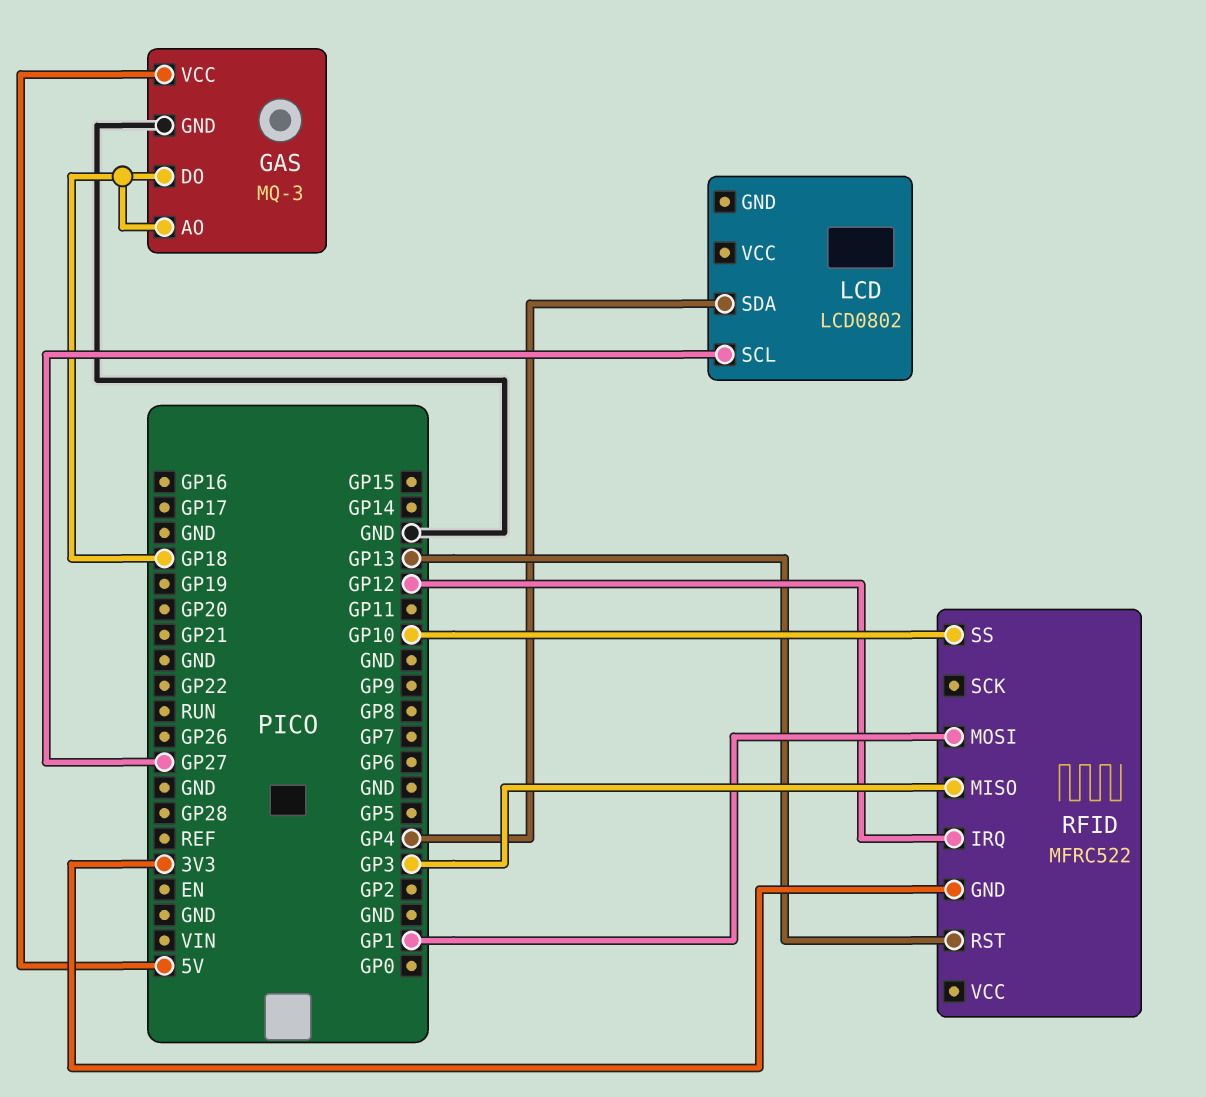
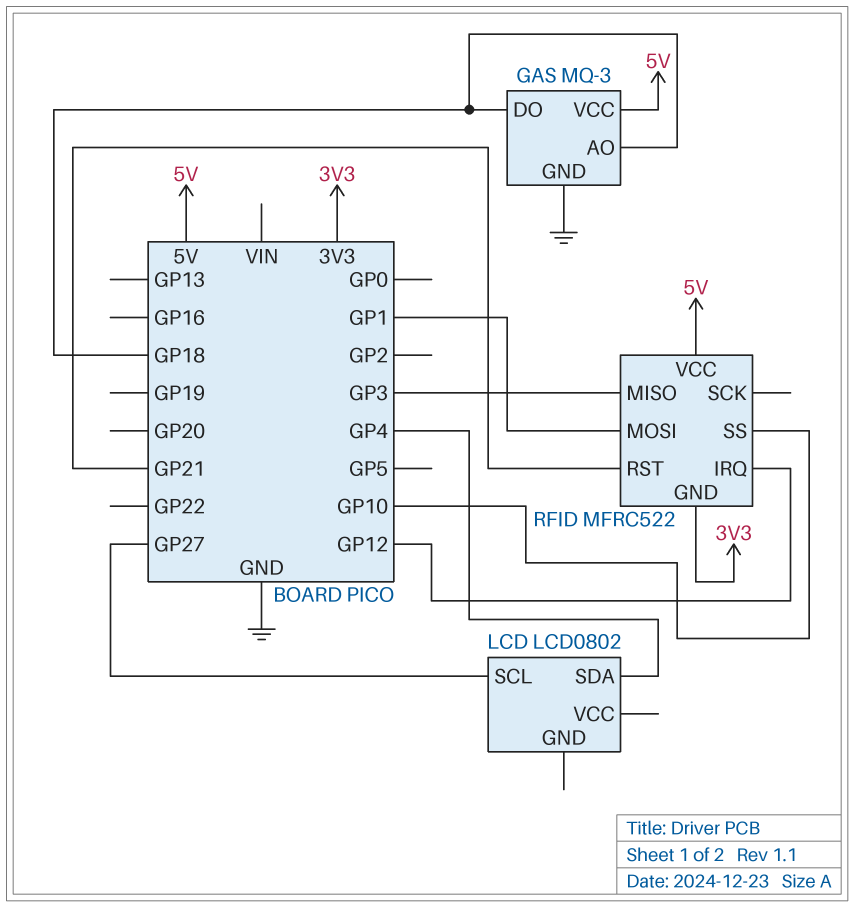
RFID pin RST: GP13 -> GP21
RFID pin VCC: none -> 5V

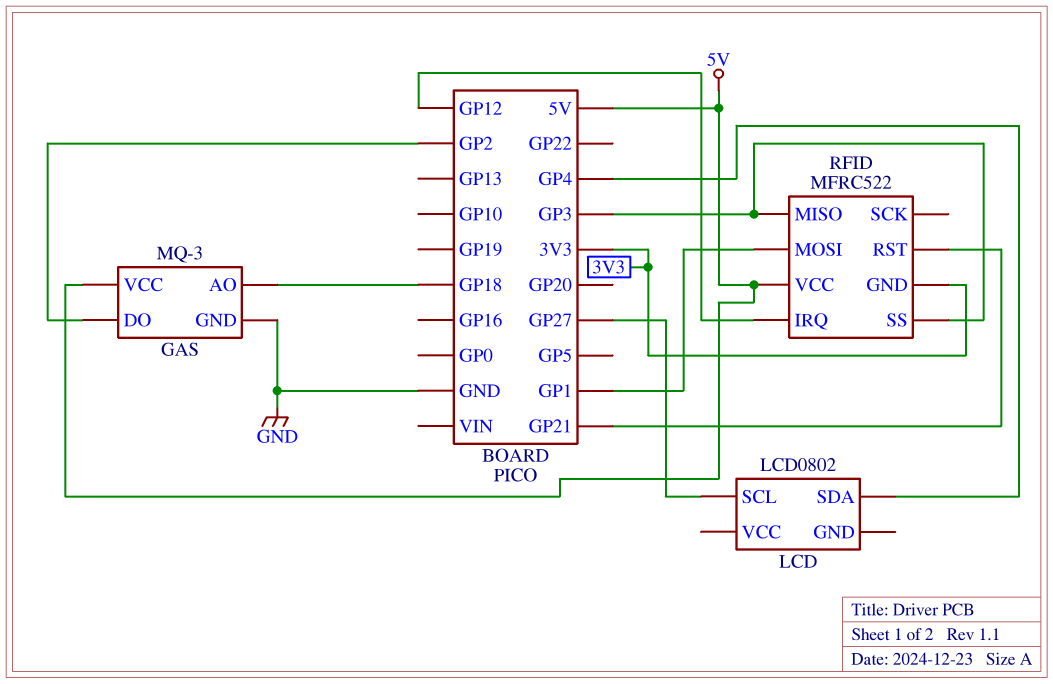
GAS pin DO: GP18 -> GP2
RFID pin SS: GP10 -> GP3

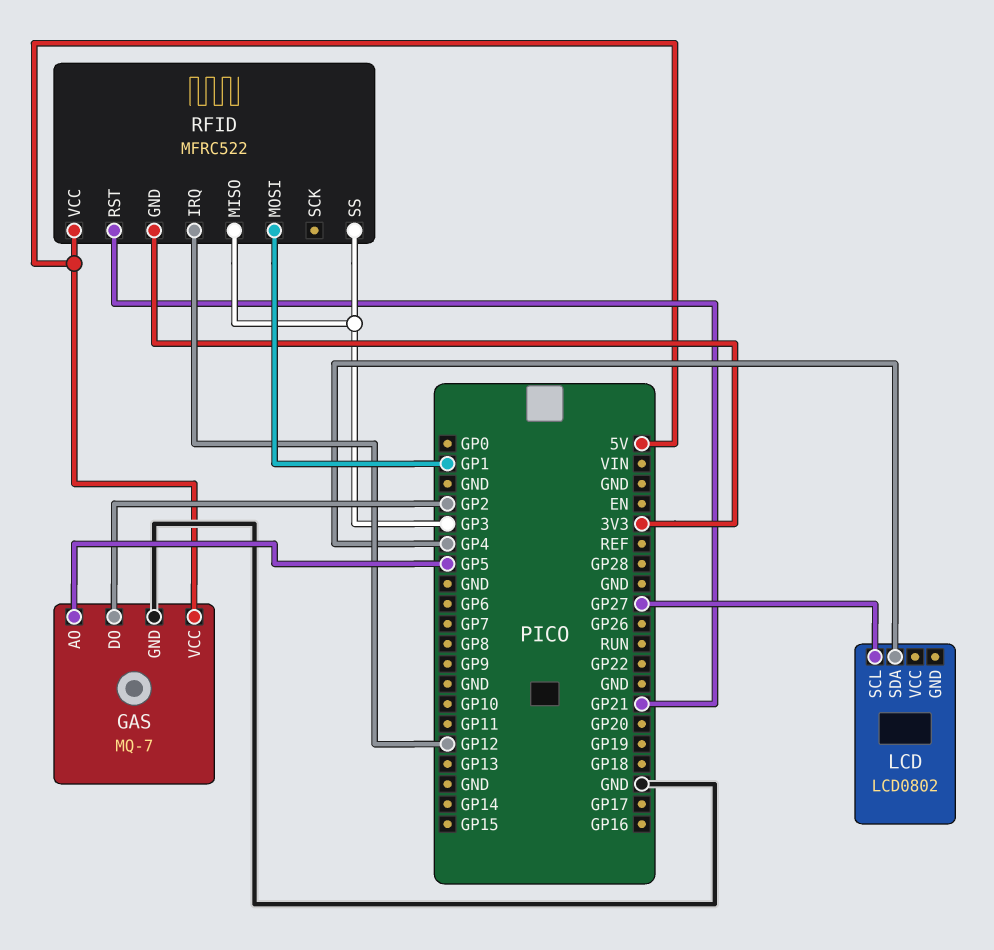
GAS: MQ-3 -> MQ-7
GAS pin AO: GP18 -> GP5

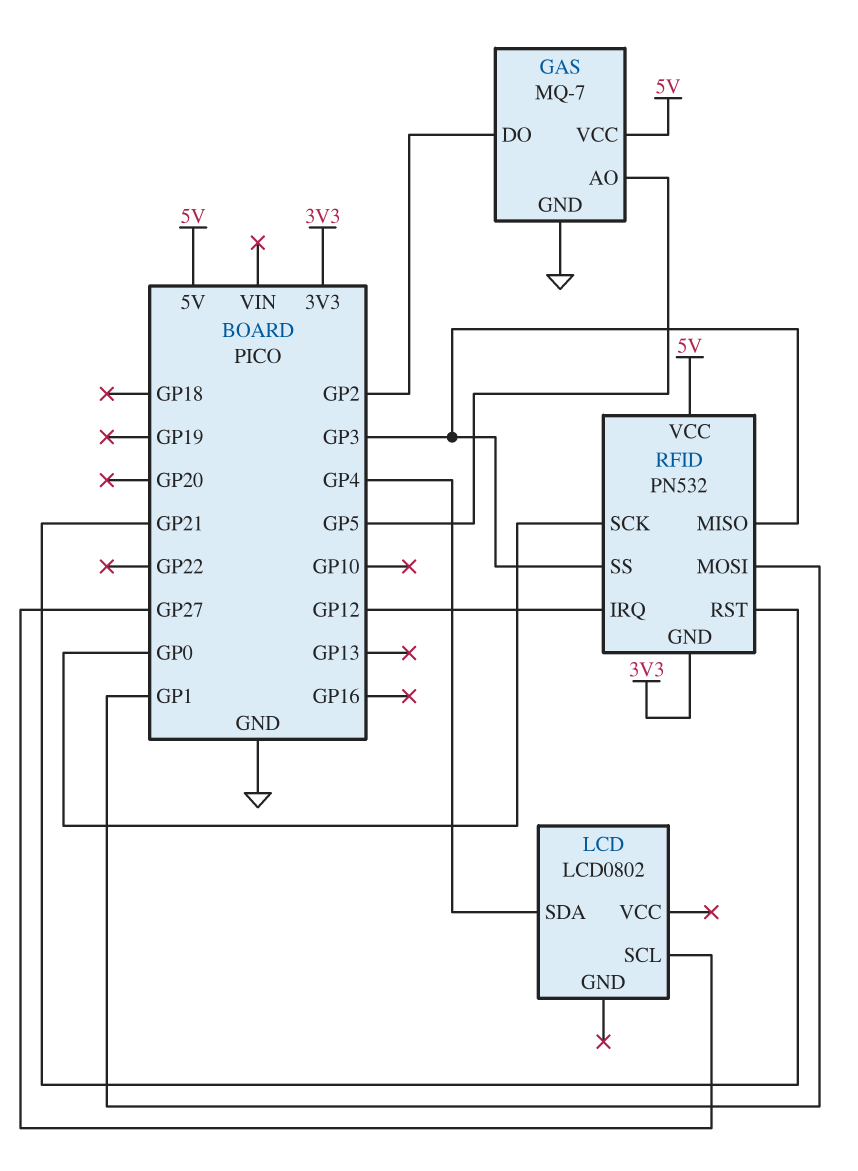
RFID: MFRC522 -> PN532
RFID pin SCK: none -> GP0

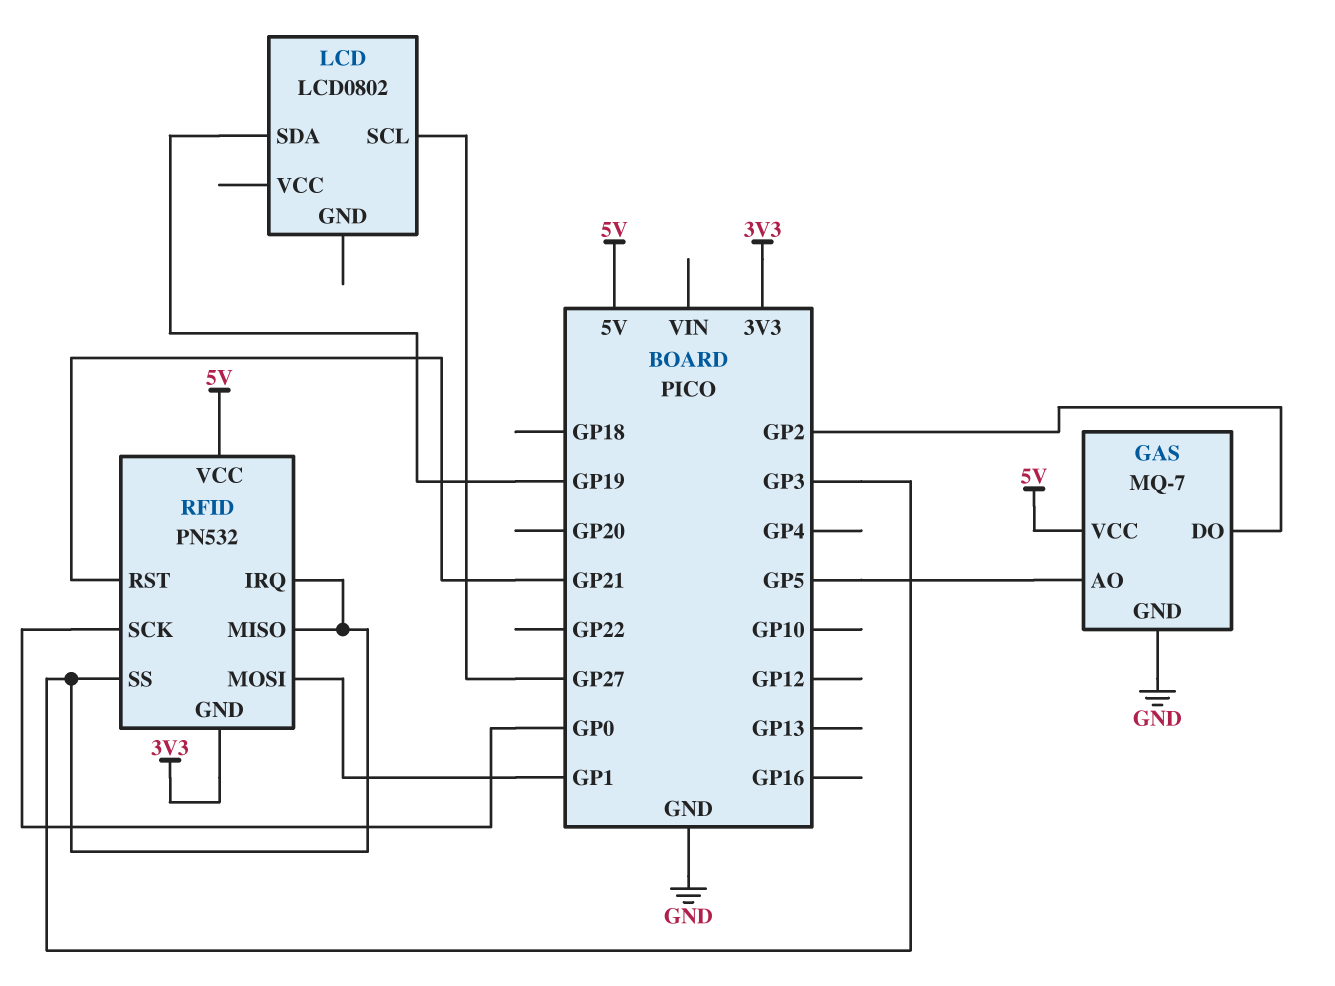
LCD pin SDA: GP4 -> GP19
RFID pin IRQ: GP12 -> GP3

